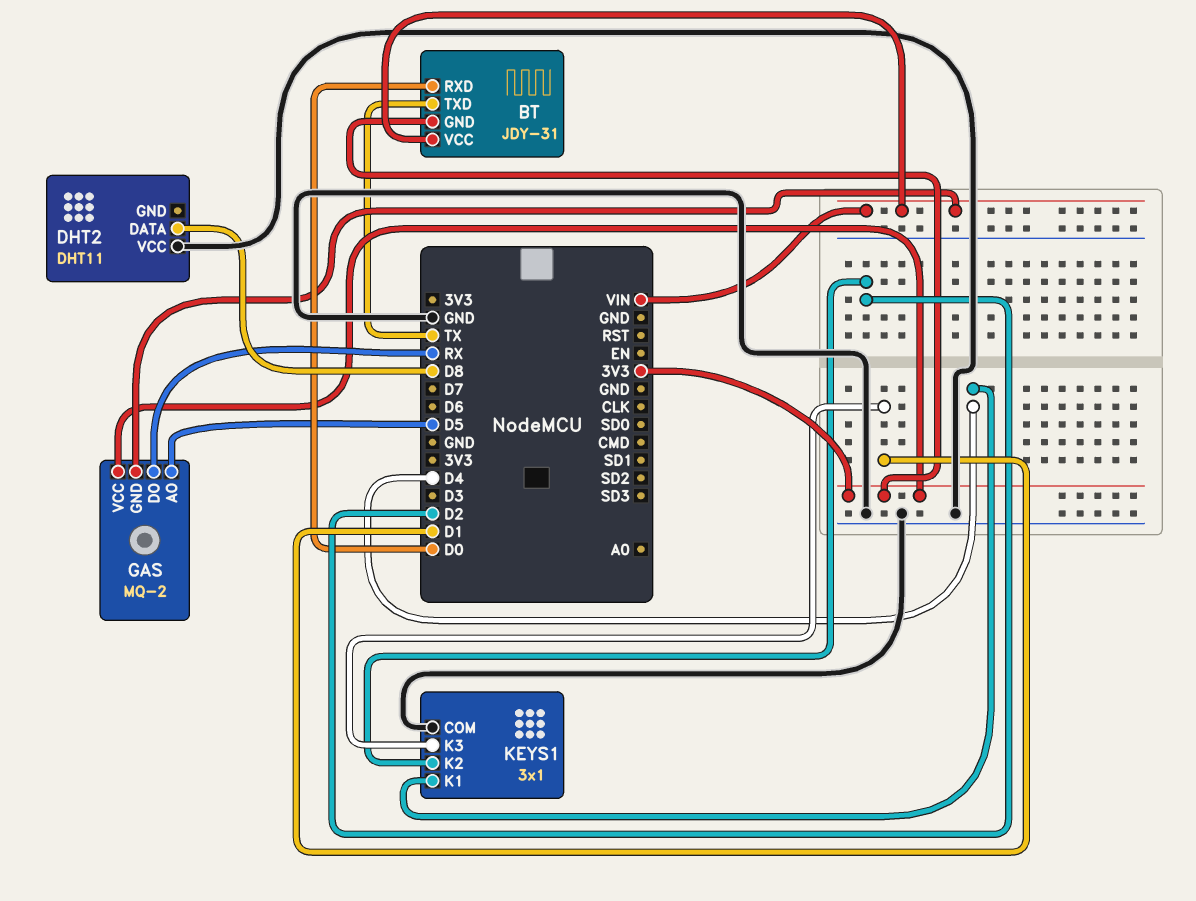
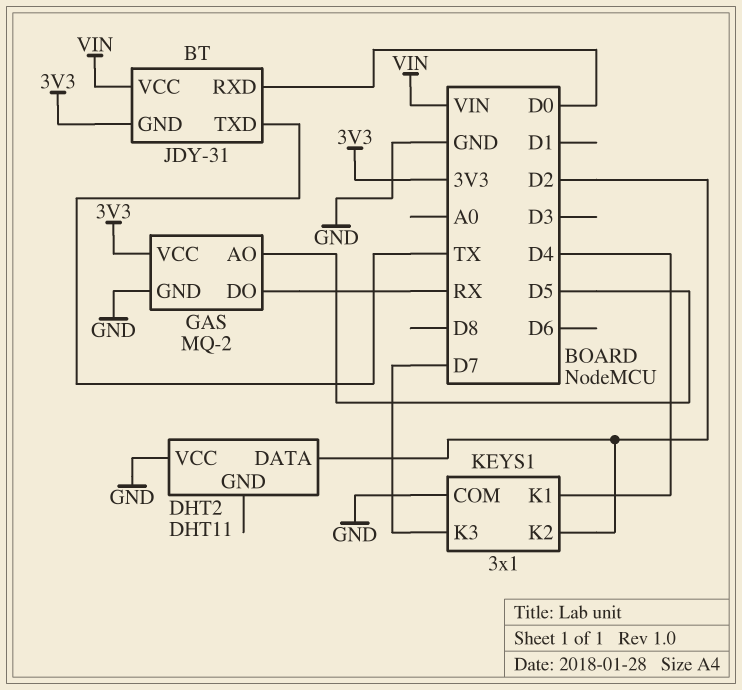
DHT2 pin DATA: D8 -> D2
GAS pin GND: VIN -> GND
KEYS1 pin K3: D1 -> D7

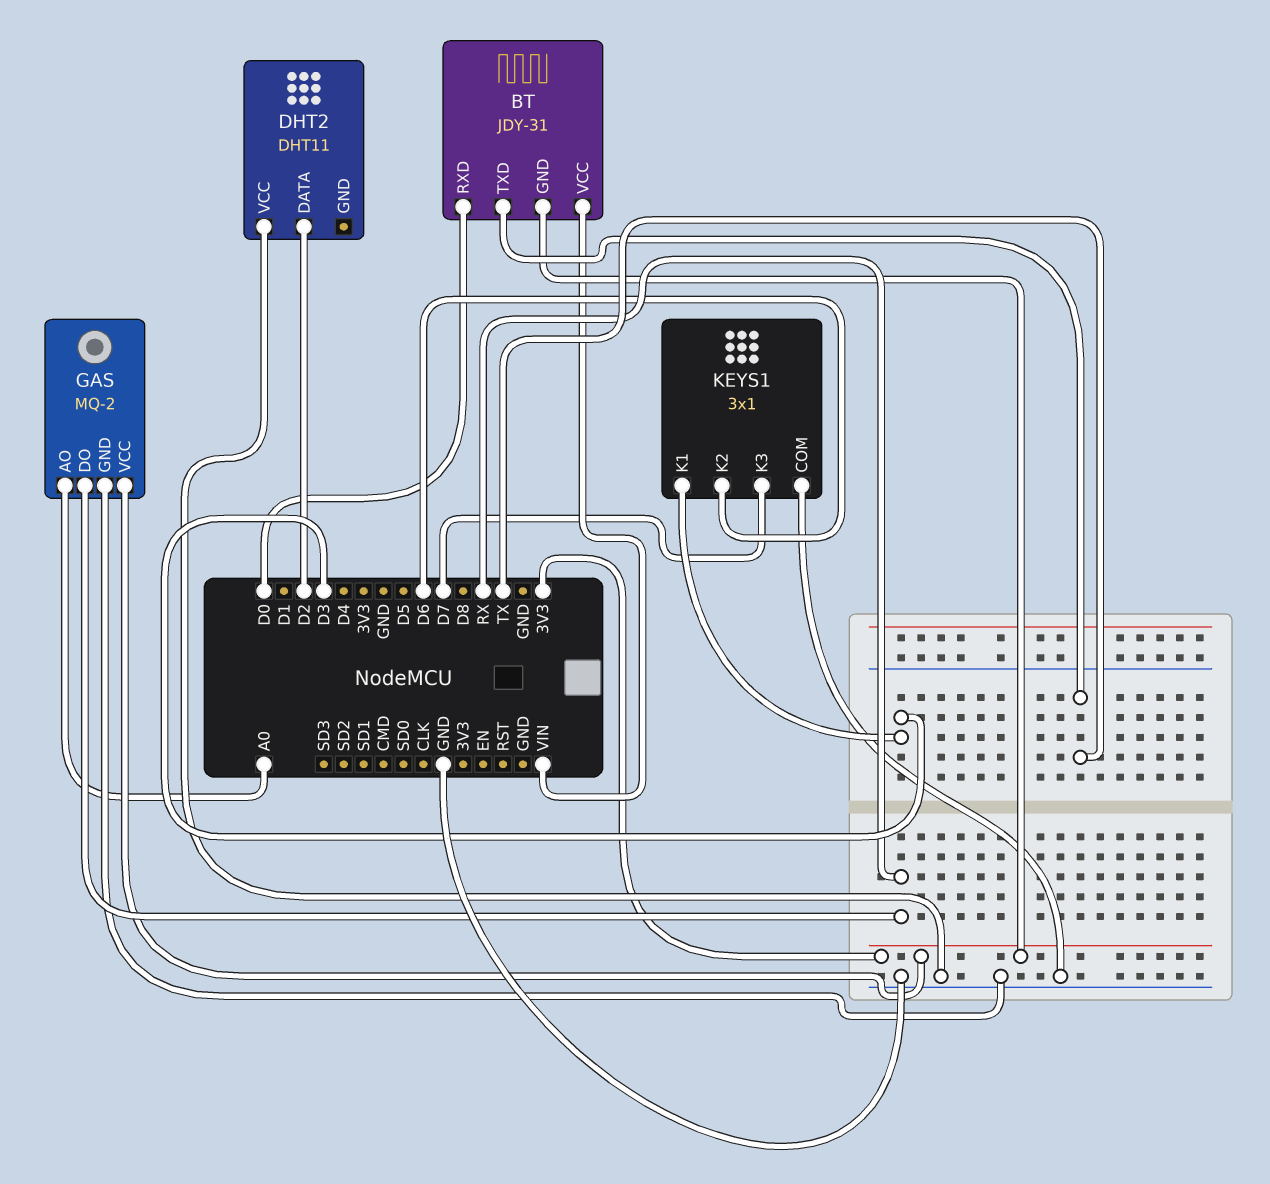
GAS pin AO: D5 -> A0
KEYS1 pin K1: D4 -> D3
KEYS1 pin K2: D2 -> D6

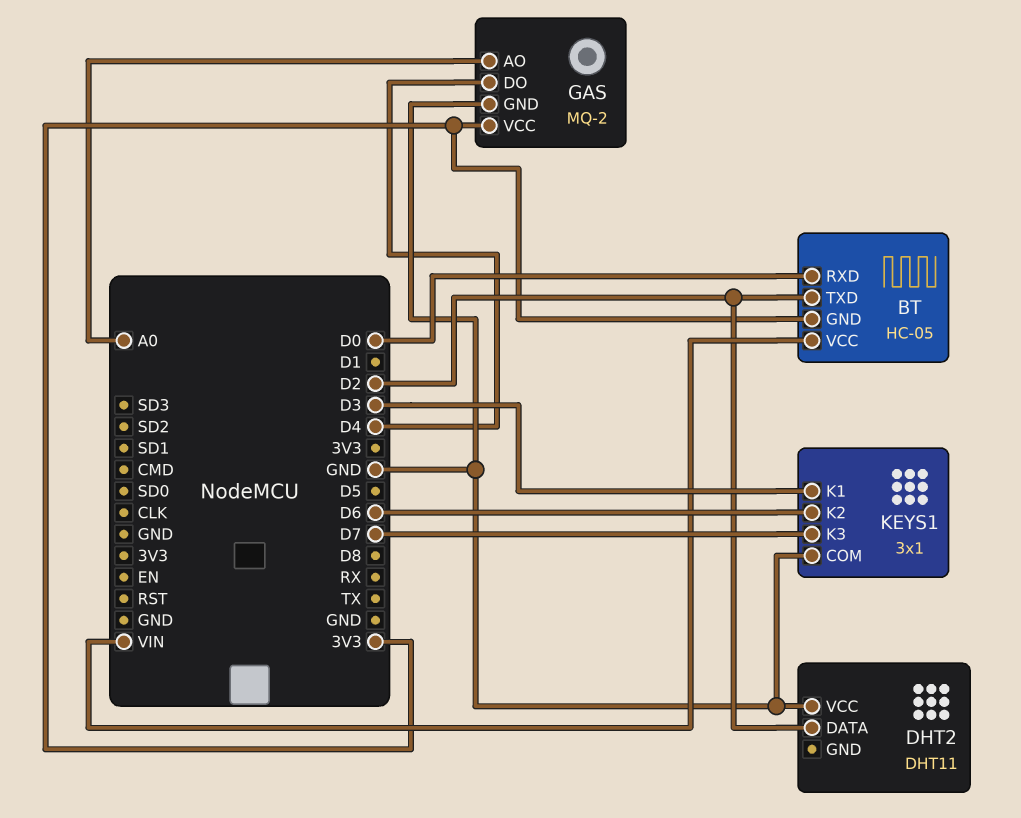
BT: JDY-31 -> HC-05
BT pin TXD: TX -> D2
GAS pin DO: RX -> D4

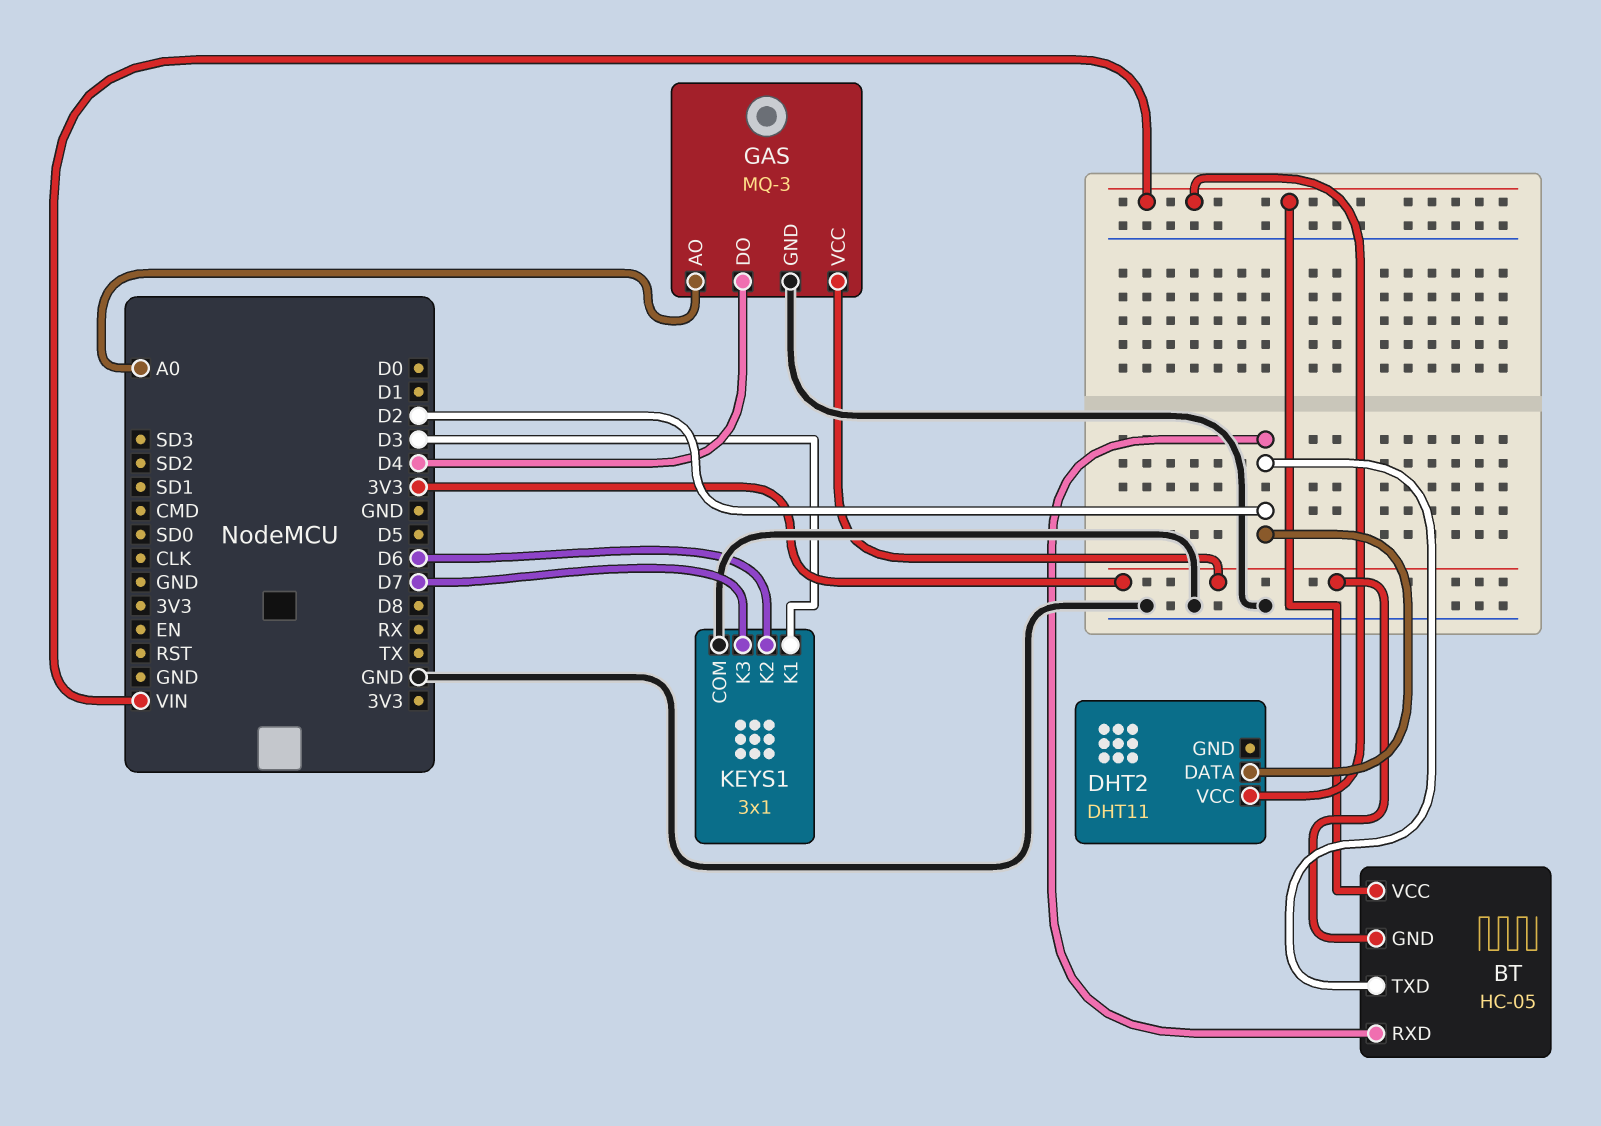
BT pin RXD: D0 -> D2
DHT2 pin VCC: GND -> VIN
GAS: MQ-2 -> MQ-3

